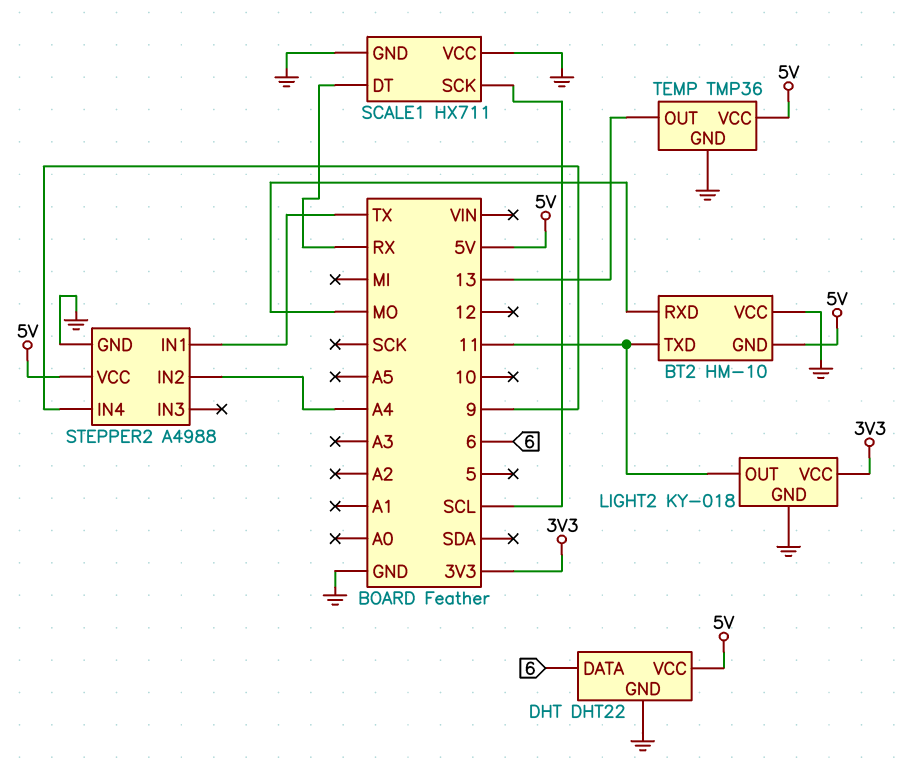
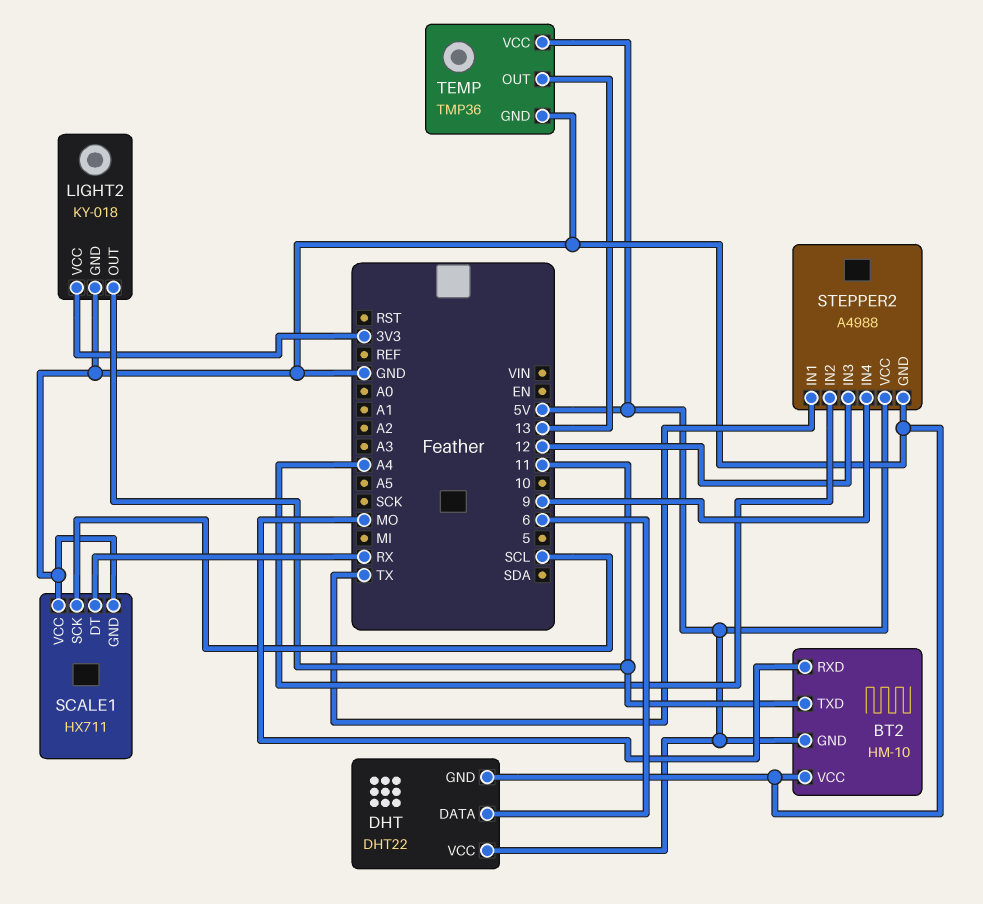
STEPPER2 pin IN3: none -> 12

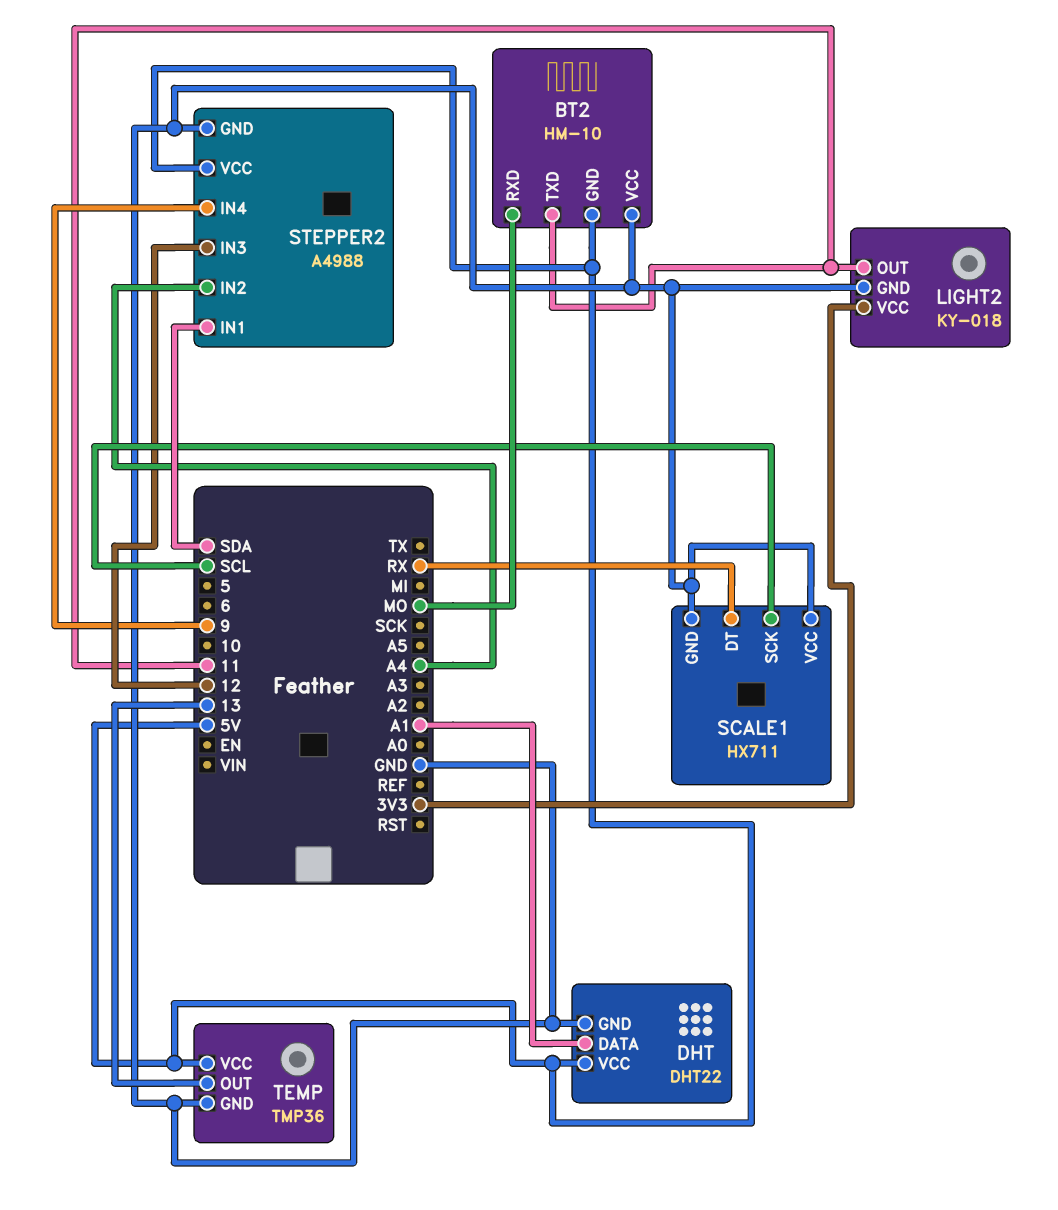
DHT pin DATA: 6 -> A1
STEPPER2 pin IN1: TX -> SDA

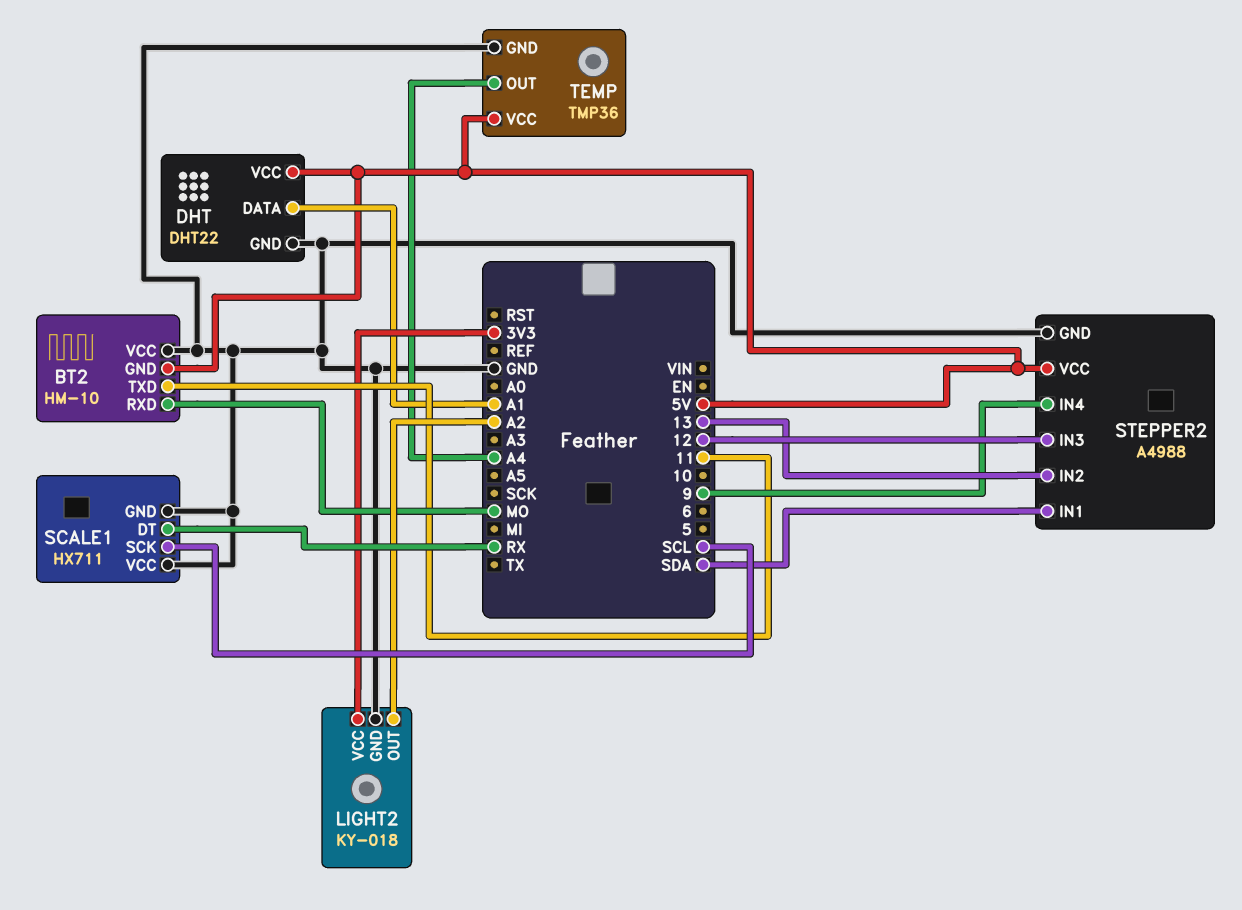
LIGHT2 pin OUT: 11 -> A2
STEPPER2 pin IN2: A4 -> 13
TEMP pin OUT: 13 -> A4

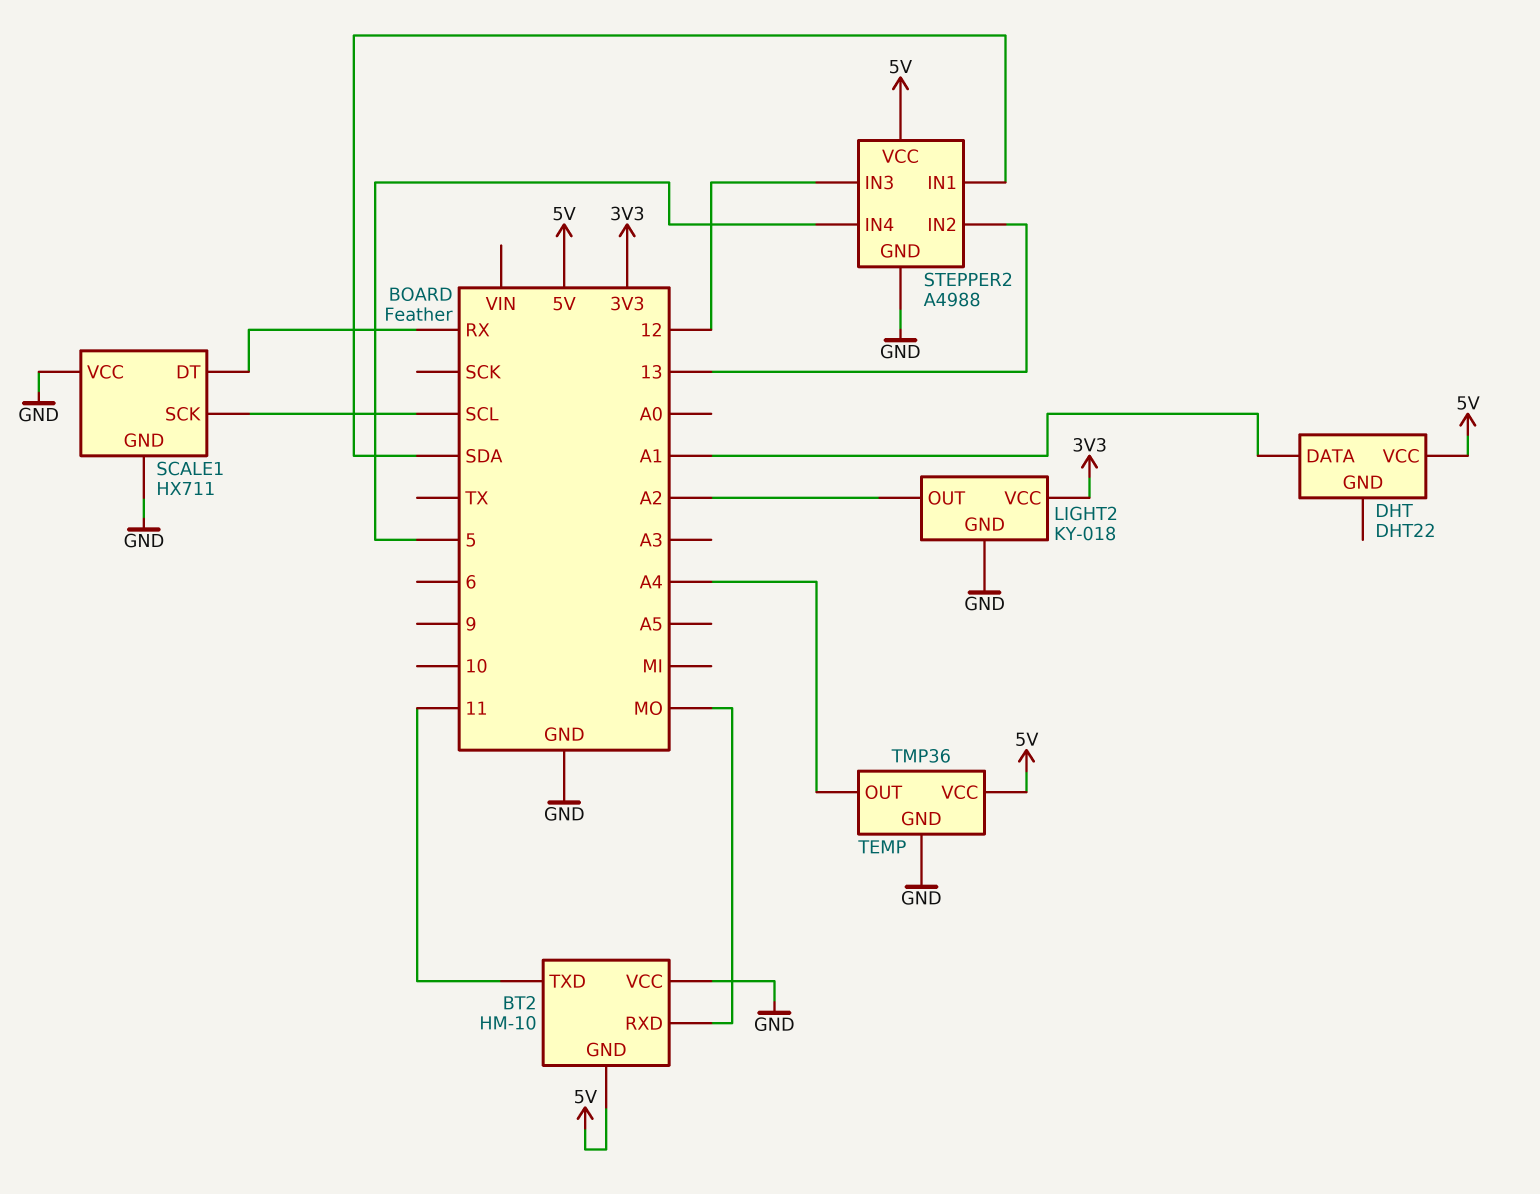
DHT pin GND: GND -> none
STEPPER2 pin IN4: 9 -> 5

